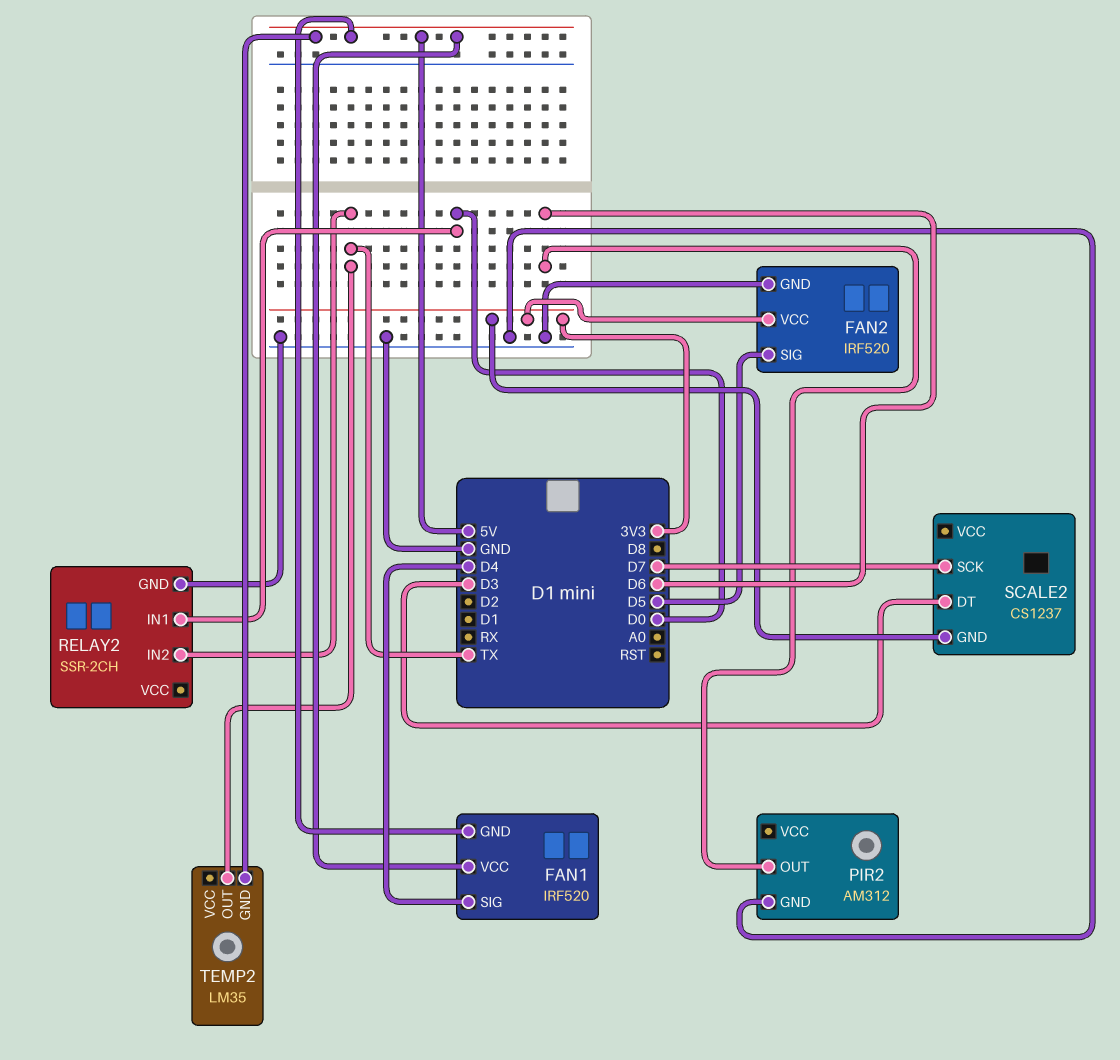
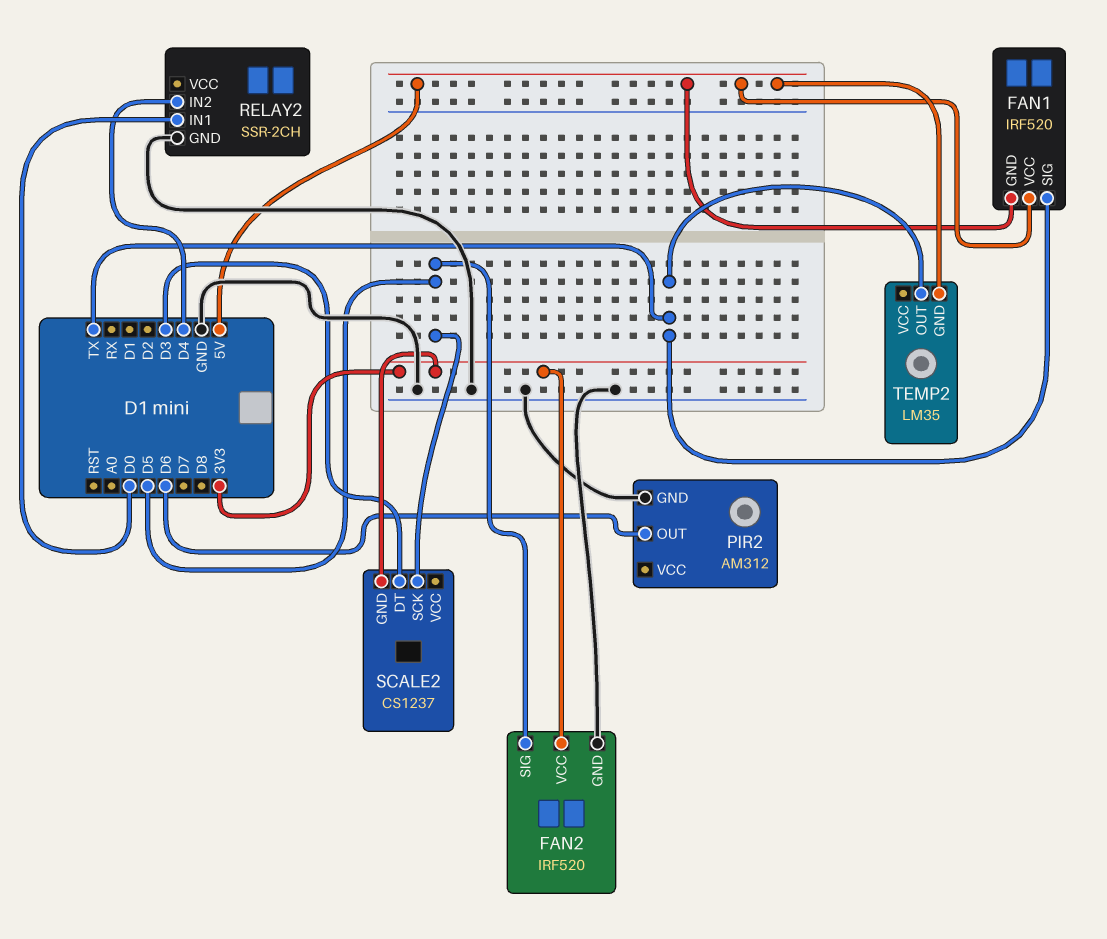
FAN1 pin SIG: D4 -> TX
RELAY2 pin IN2: TX -> D4
SCALE2 pin SCK: D7 -> D5

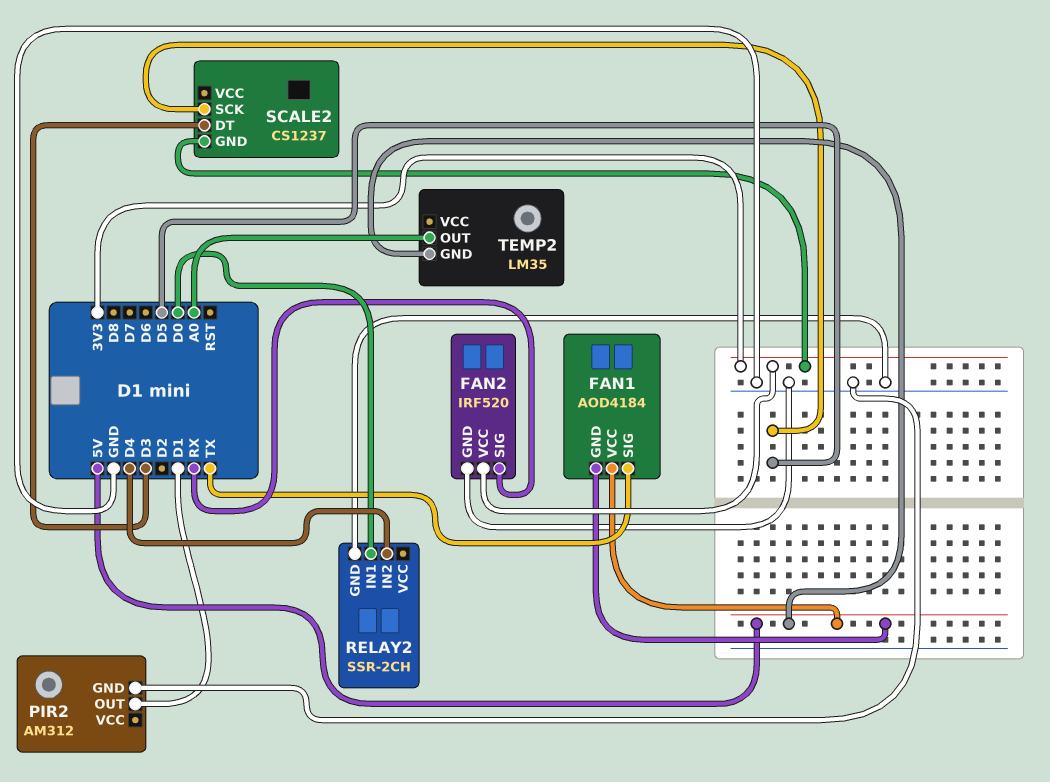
FAN1: IRF520 -> AOD4184
FAN2 pin SIG: D5 -> RX
PIR2 pin OUT: D6 -> D1
TEMP2 pin OUT: TX -> A0

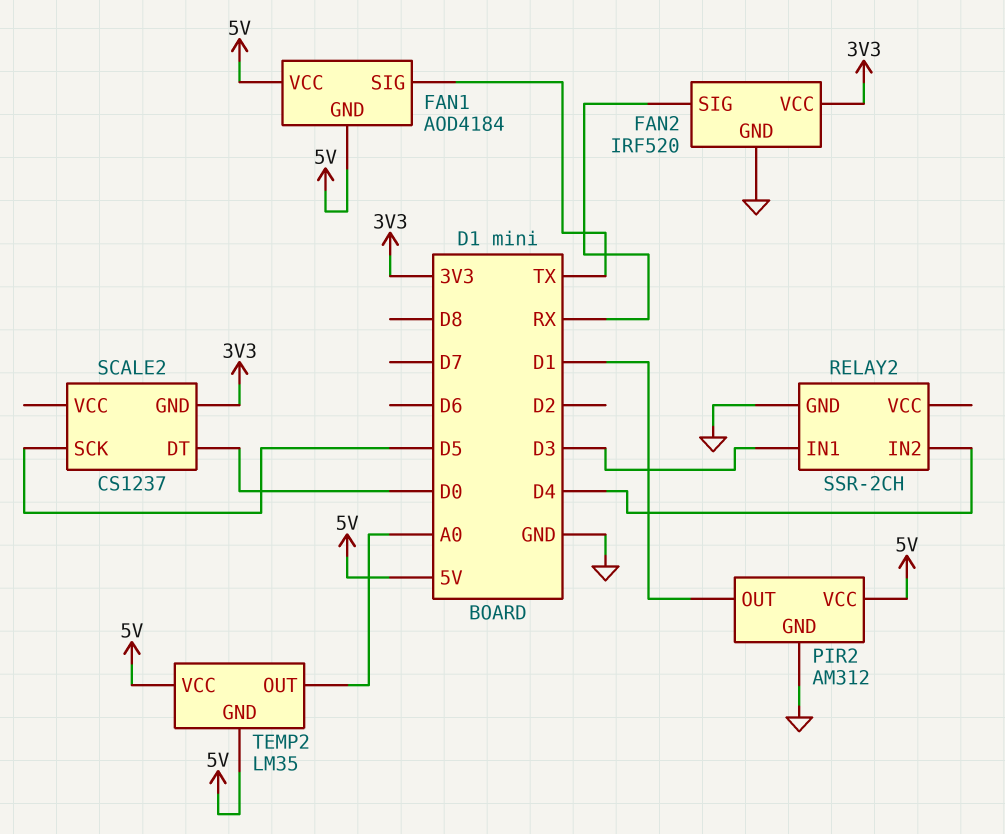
PIR2 pin VCC: none -> 5V
RELAY2 pin IN1: D0 -> D3
SCALE2 pin DT: D3 -> D0
TEMP2 pin VCC: none -> 5V

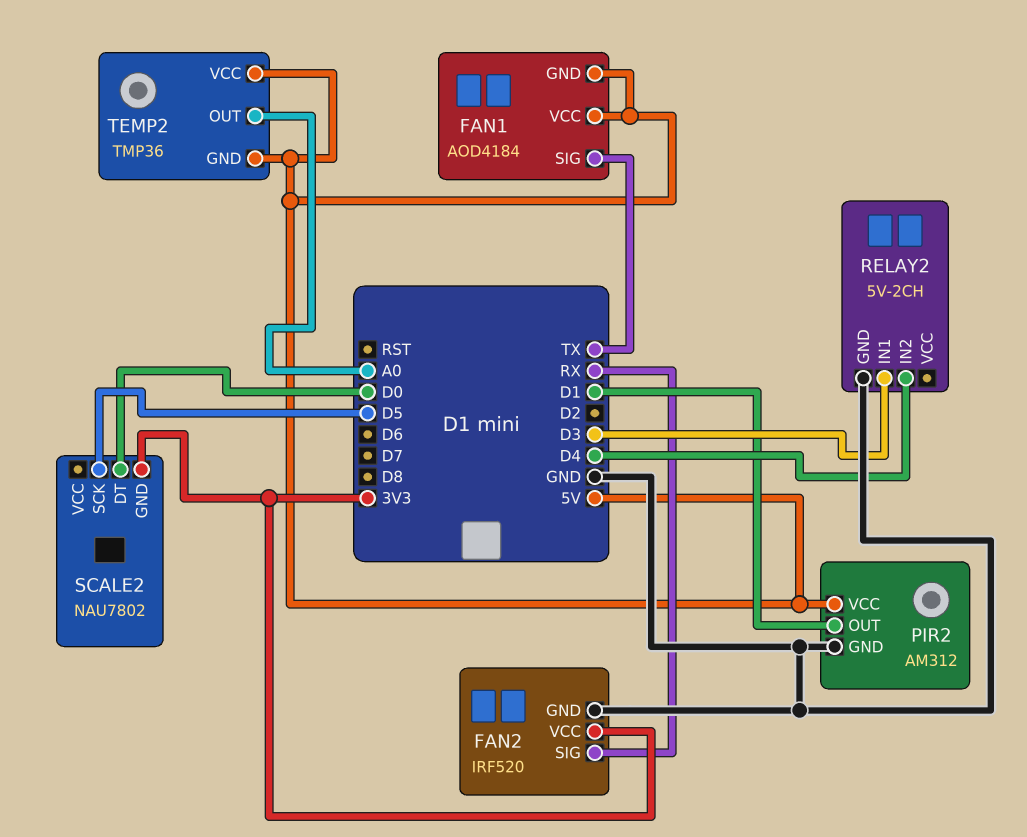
RELAY2: SSR-2CH -> 5V-2CH
SCALE2: CS1237 -> NAU7802
TEMP2: LM35 -> TMP36

